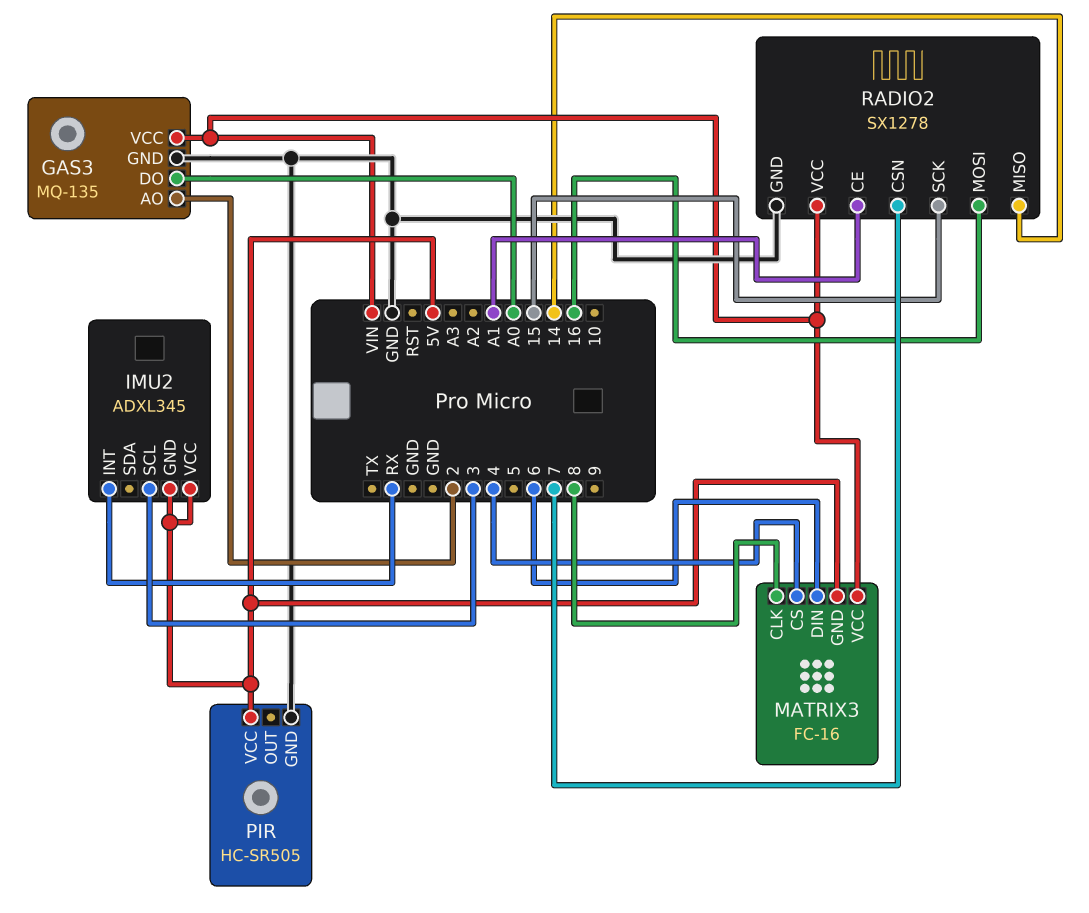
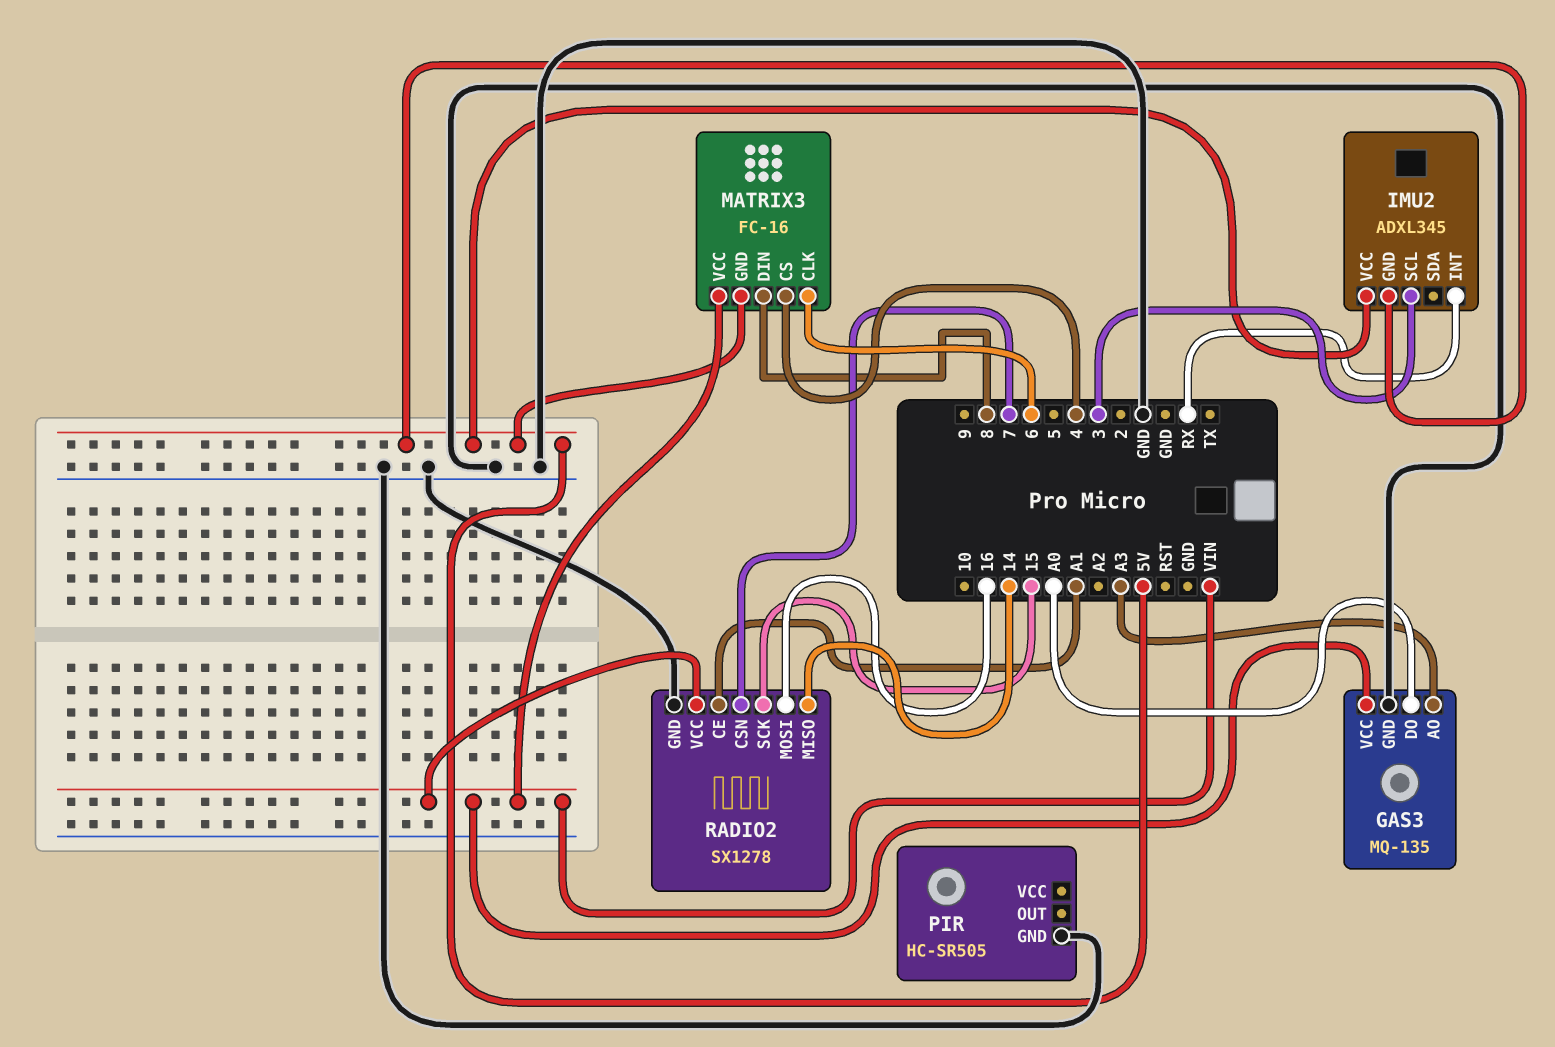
GAS3 pin AO: 2 -> A3
MATRIX3 pin CLK: 8 -> 6
MATRIX3 pin DIN: 6 -> 8
PIR pin VCC: 5V -> none

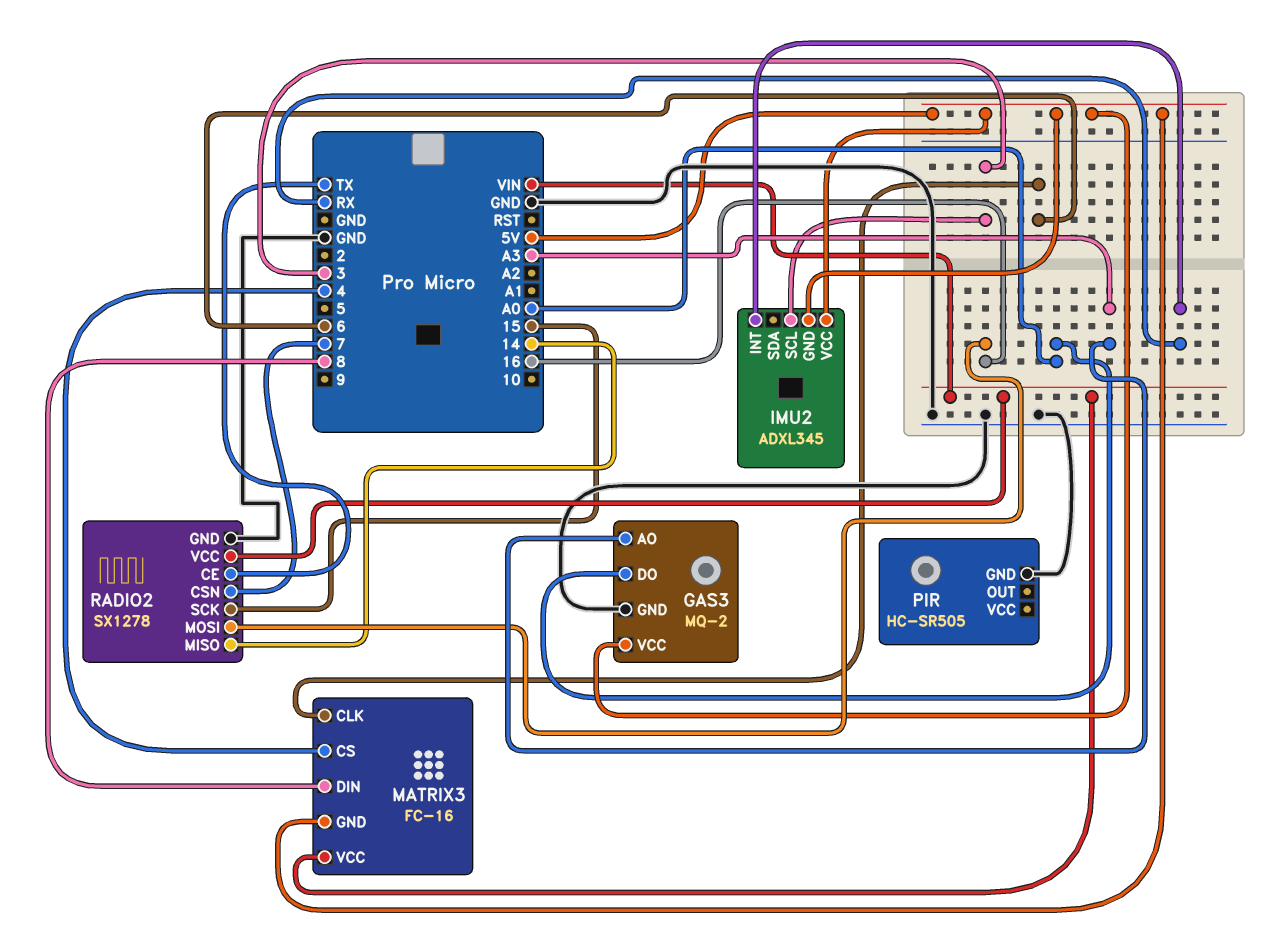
GAS3: MQ-135 -> MQ-2
GAS3 pin VCC: VIN -> 5V
RADIO2 pin CE: A1 -> TX

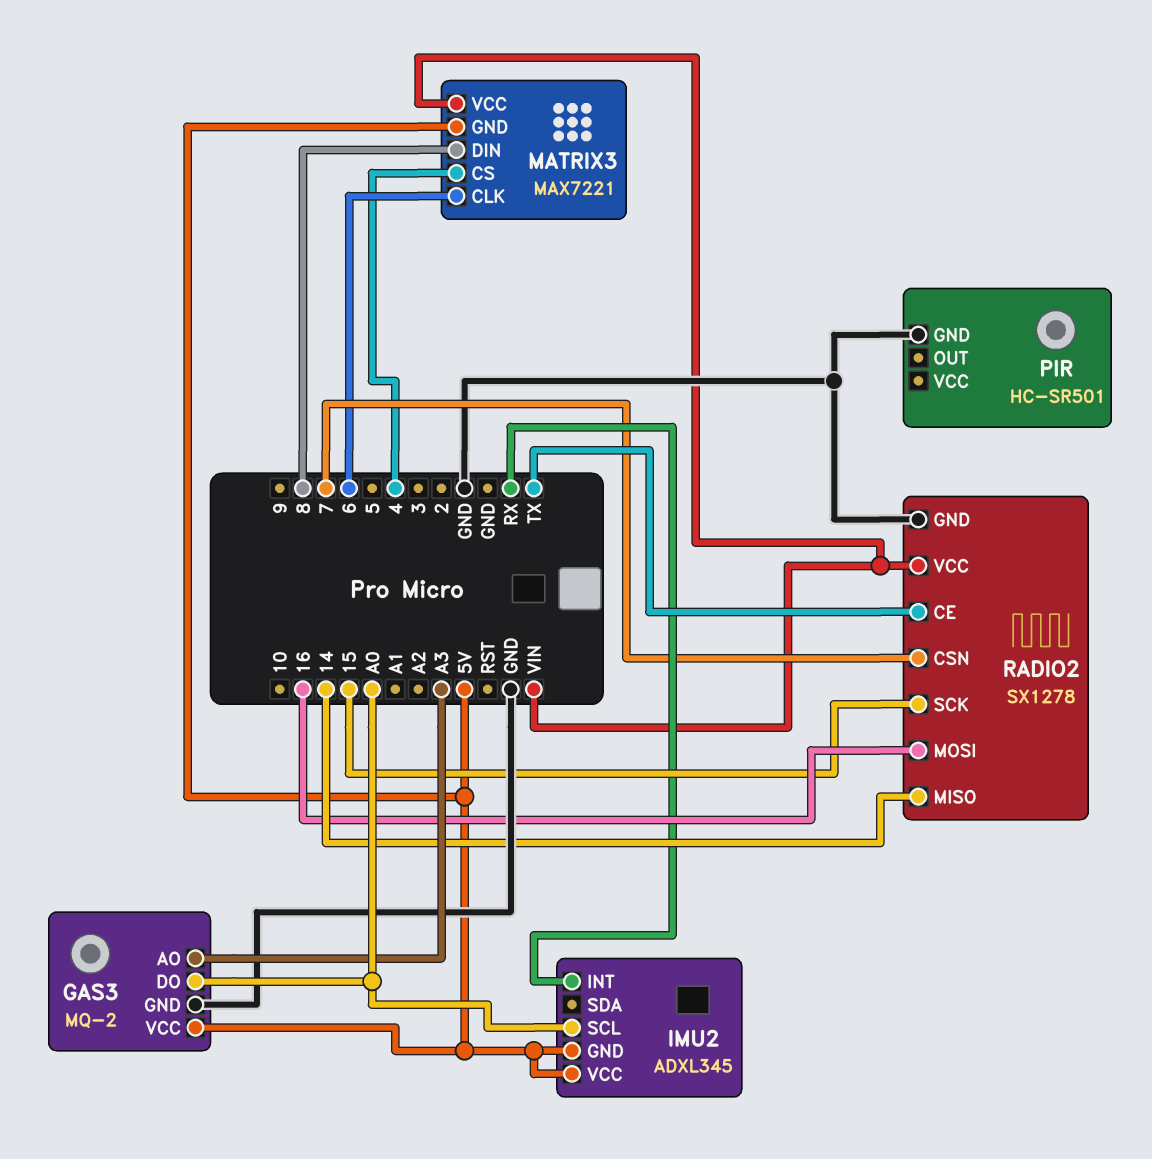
IMU2 pin SCL: 3 -> A0
MATRIX3: FC-16 -> MAX7221
PIR: HC-SR505 -> HC-SR501

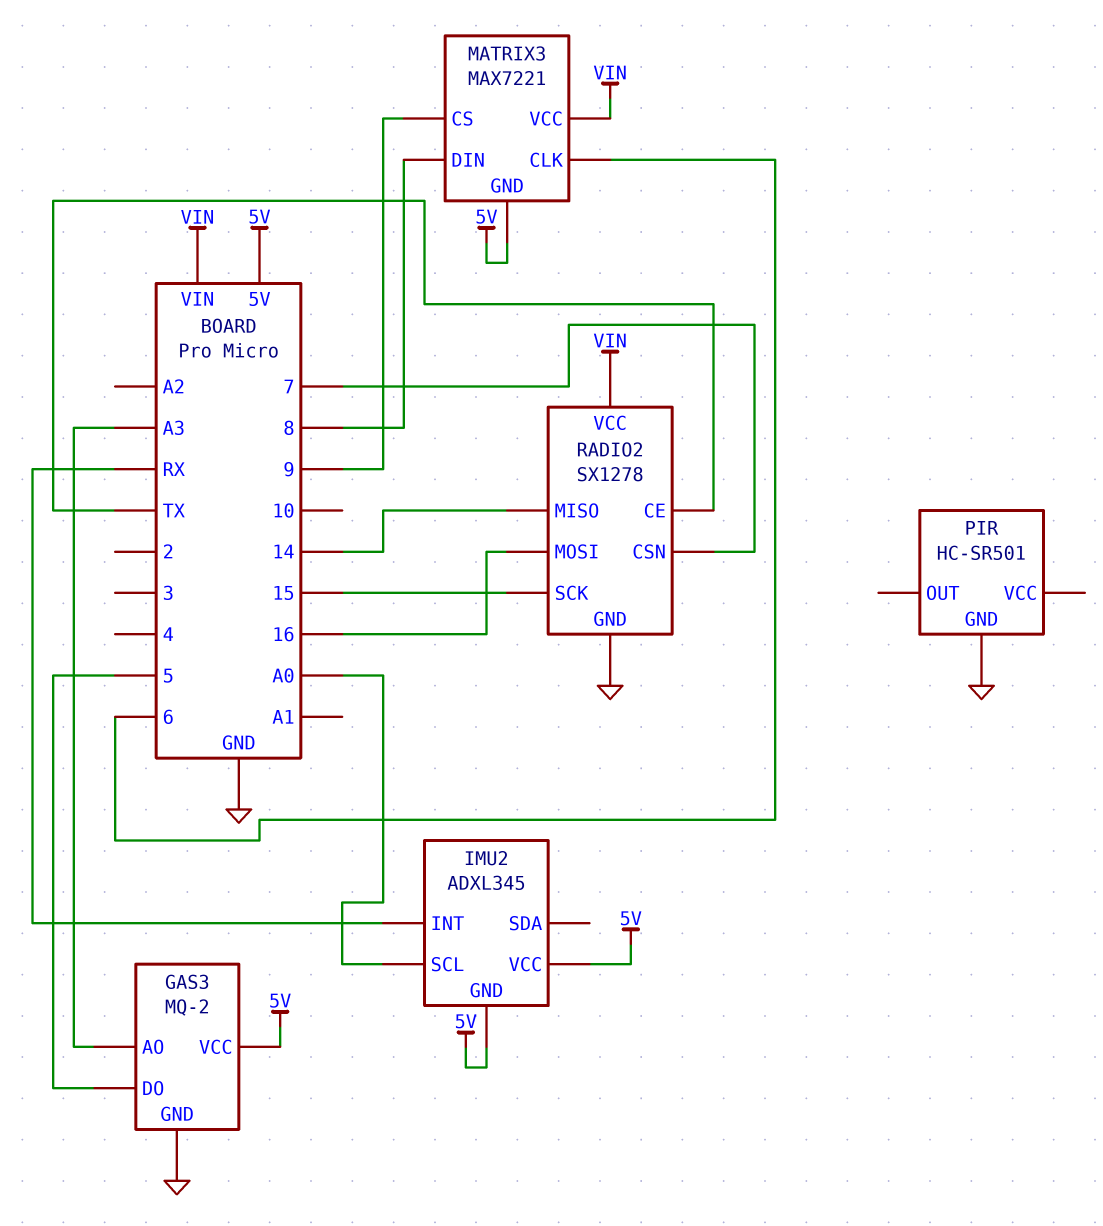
GAS3 pin DO: A0 -> 5
MATRIX3 pin CS: 4 -> 9

